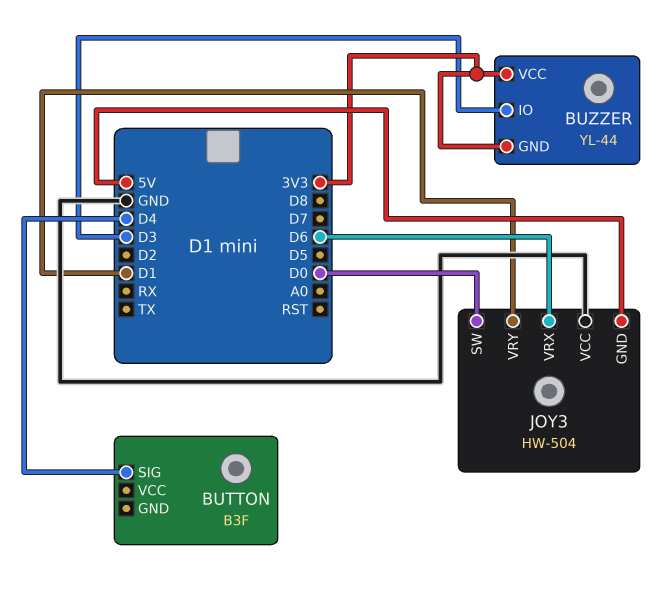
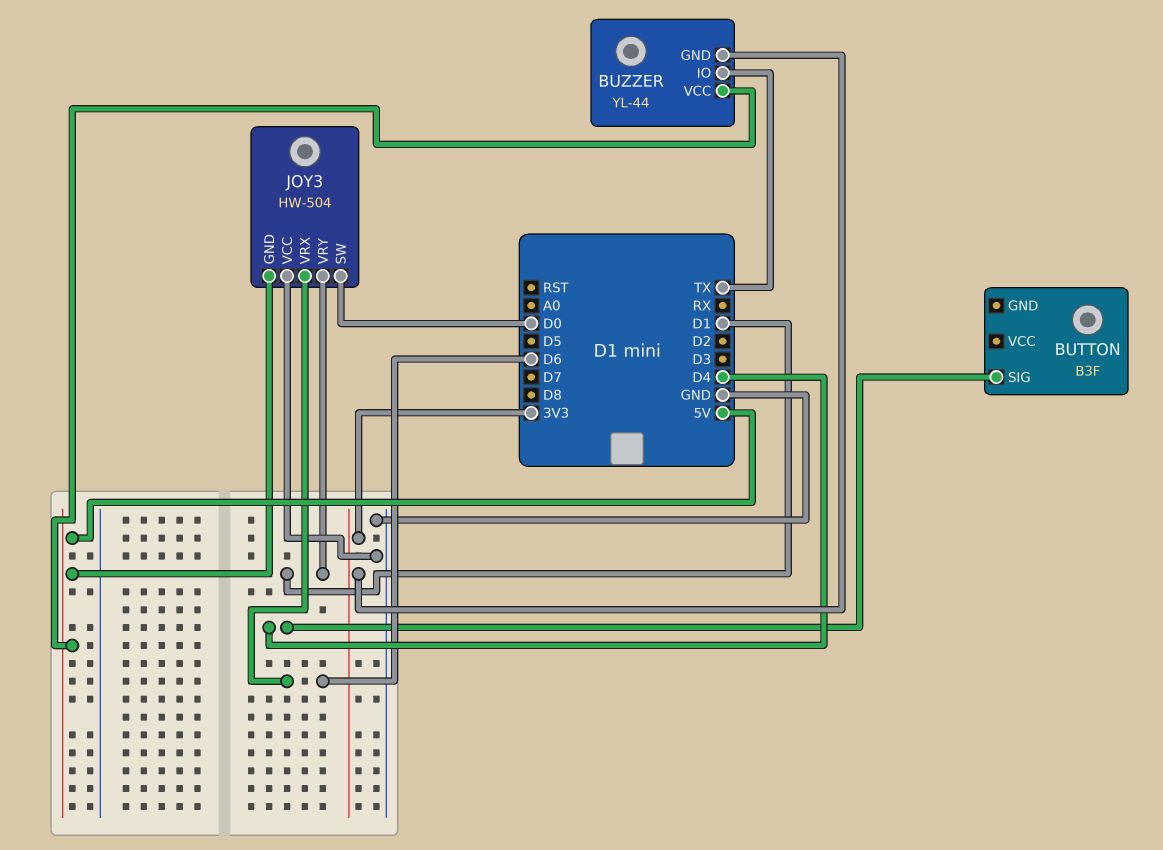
BUZZER pin IO: D3 -> TX
BUZZER pin VCC: 3V3 -> 5V

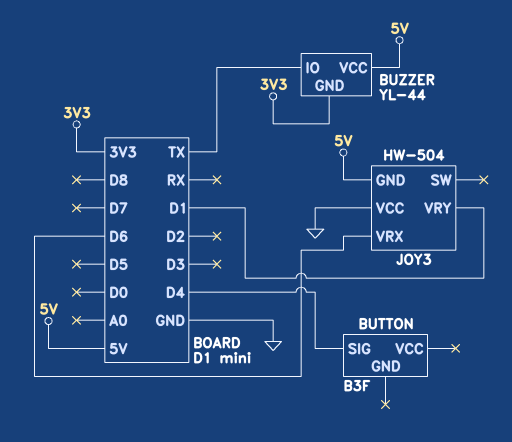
JOY3 pin SW: D0 -> none

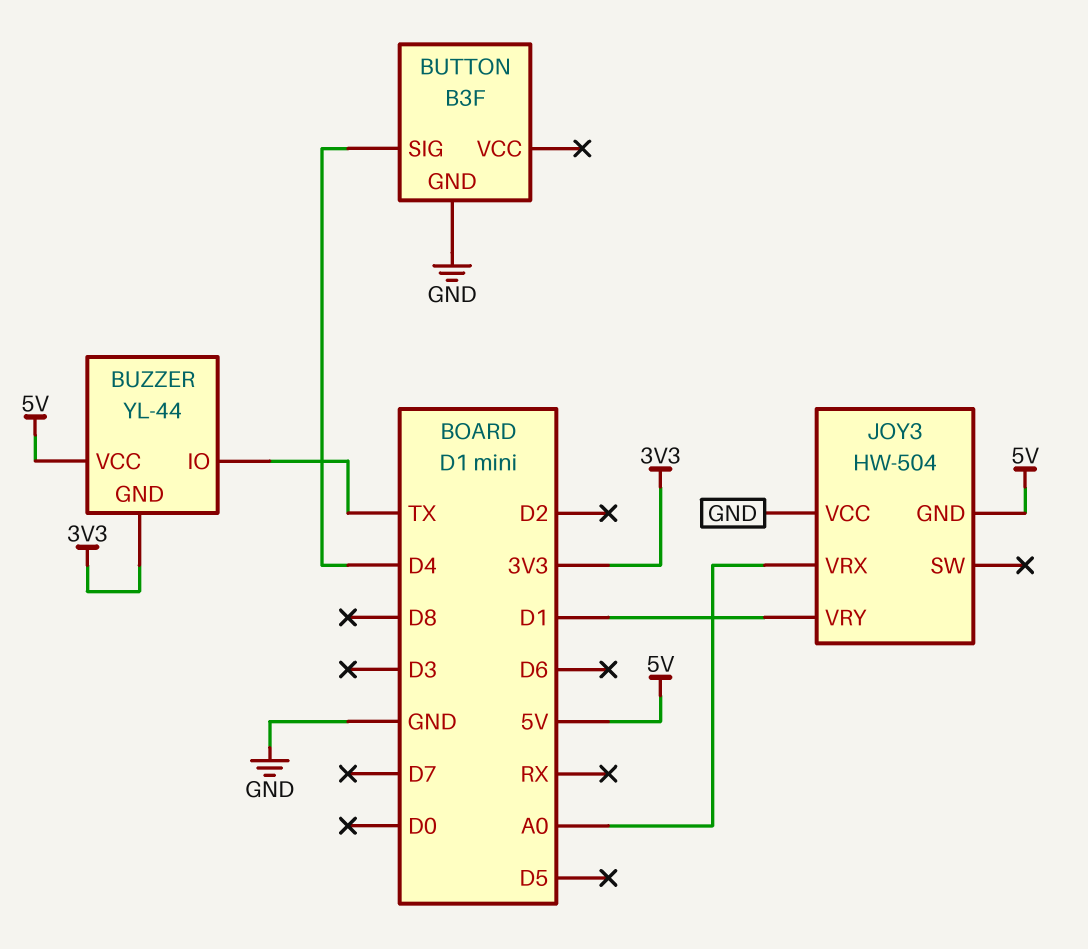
BUTTON pin GND: none -> GND
JOY3 pin VRX: D6 -> A0

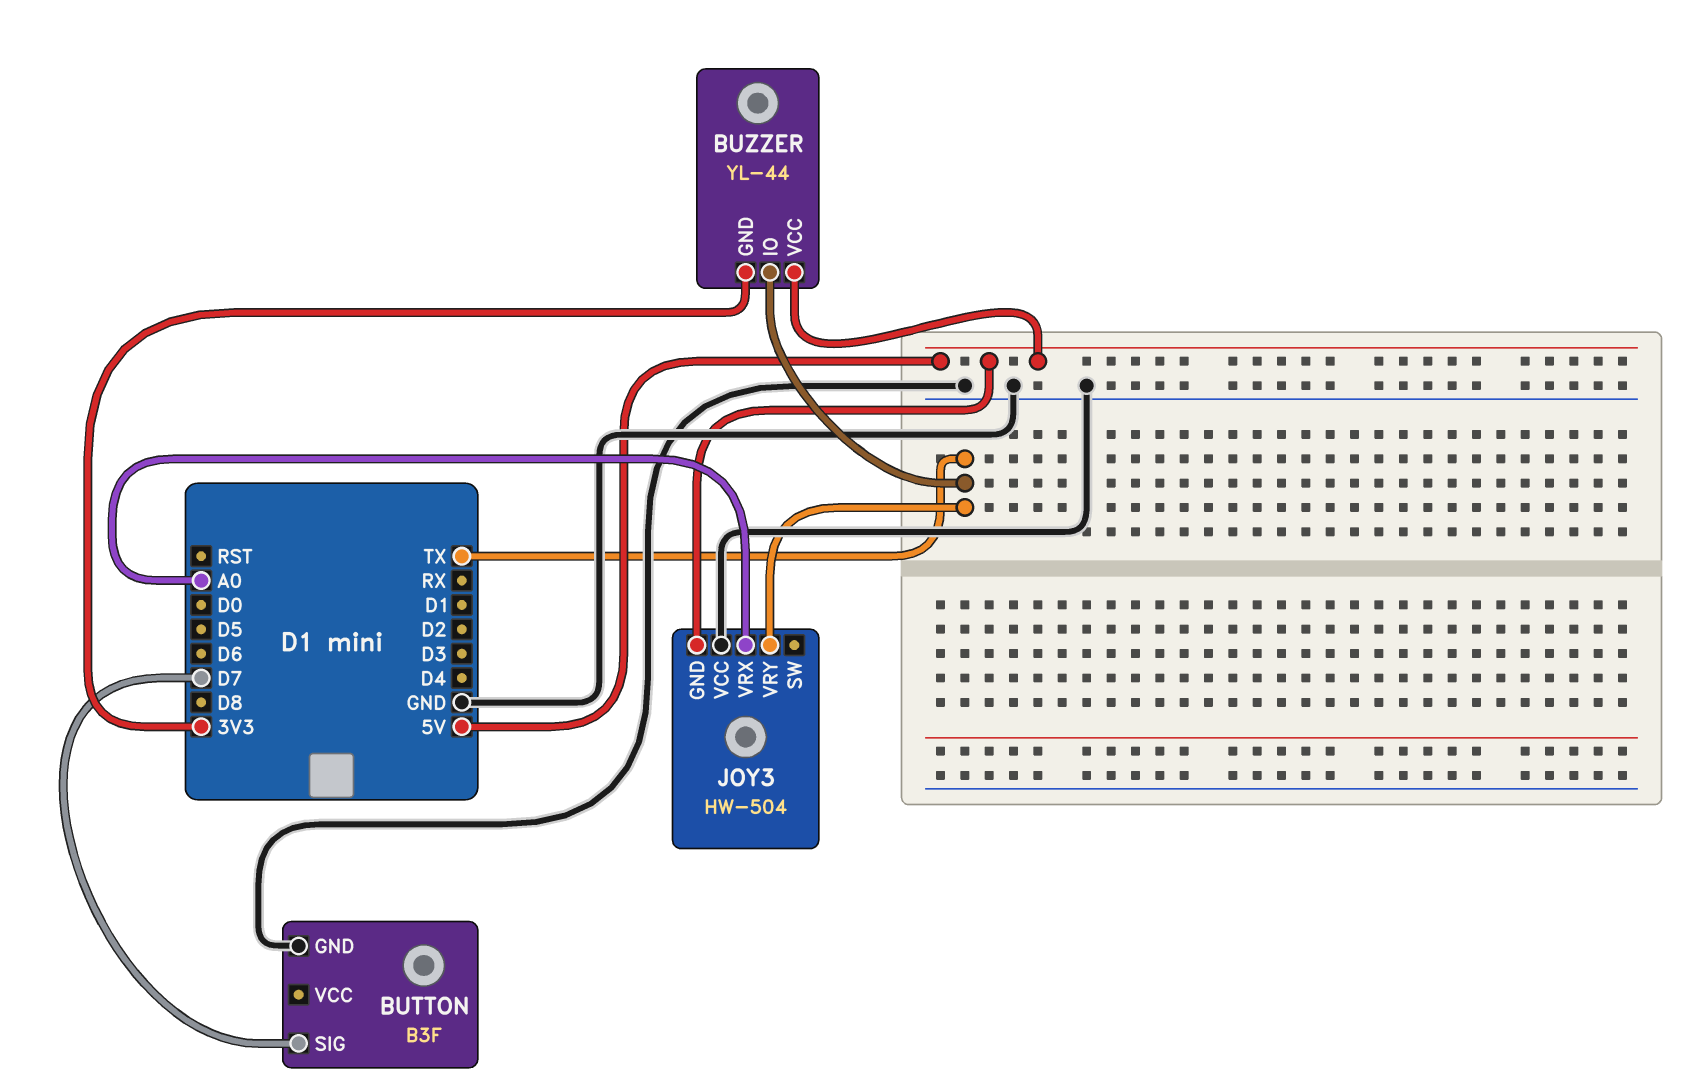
BUTTON pin SIG: D4 -> D7
JOY3 pin VRY: D1 -> TX

